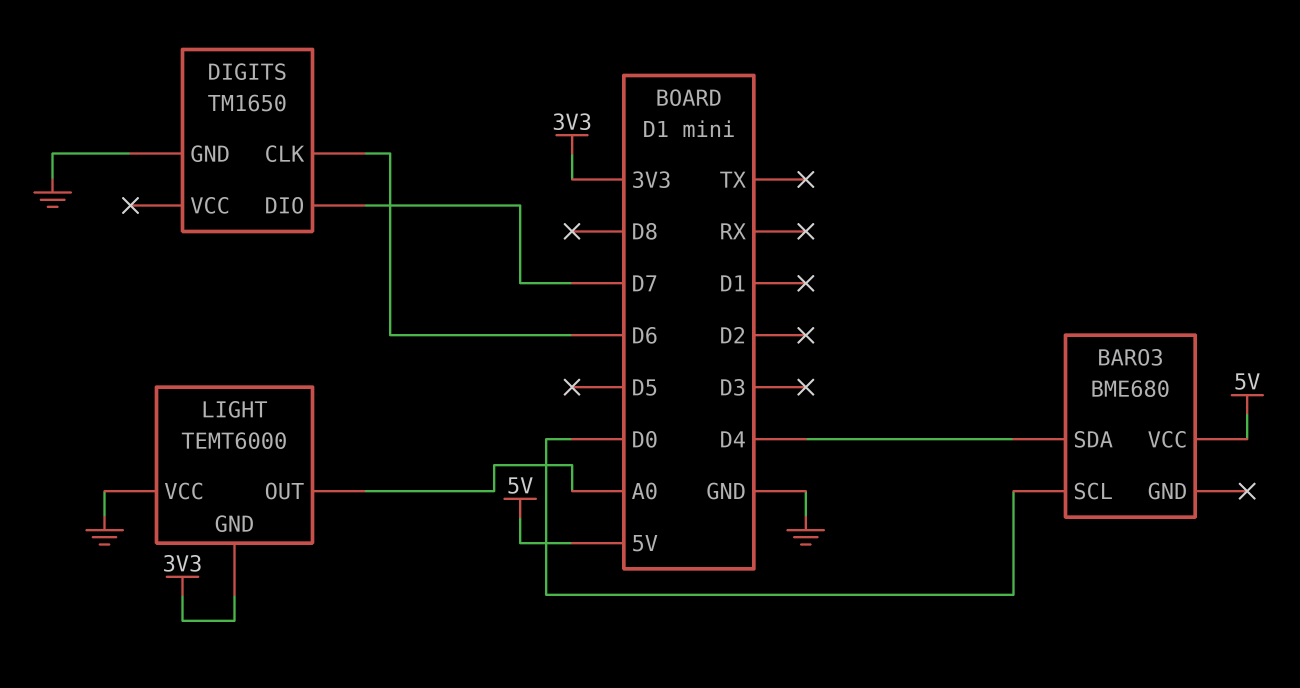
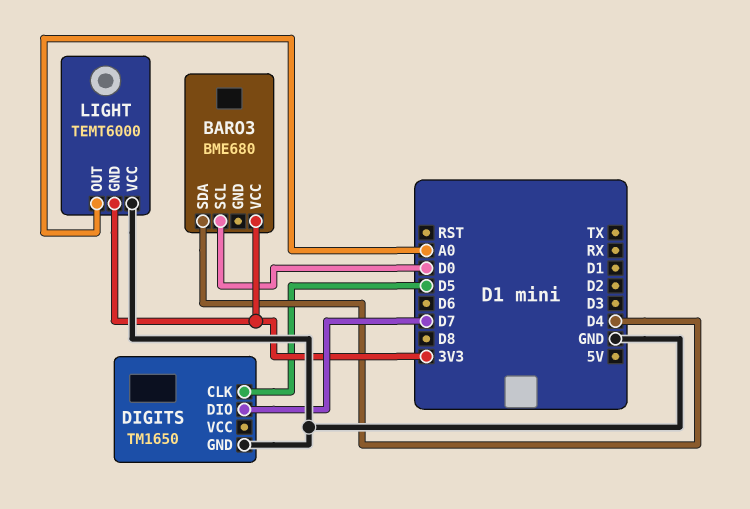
BARO3 pin VCC: 5V -> 3V3
DIGITS pin CLK: D6 -> D5

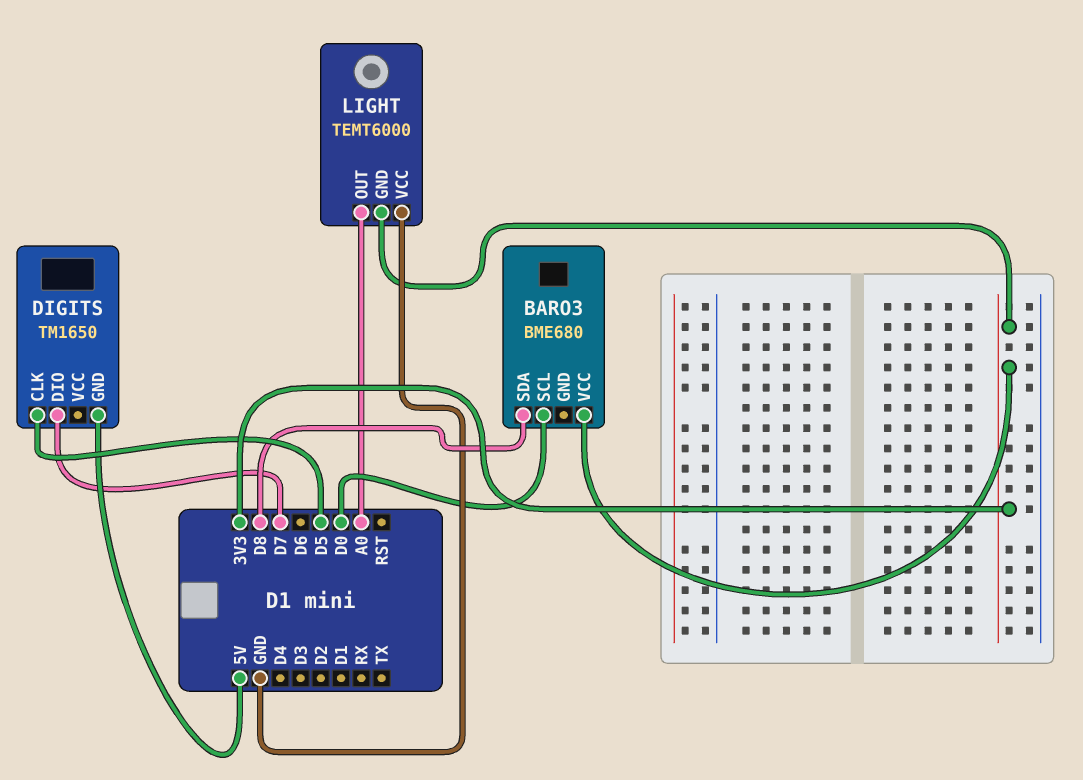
BARO3 pin SDA: D4 -> D8
DIGITS pin GND: GND -> 5V

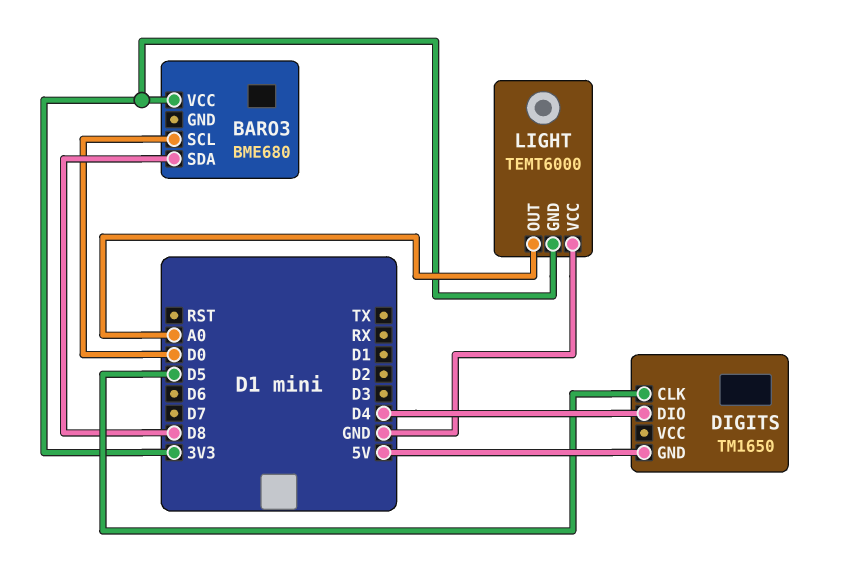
DIGITS pin DIO: D7 -> D4

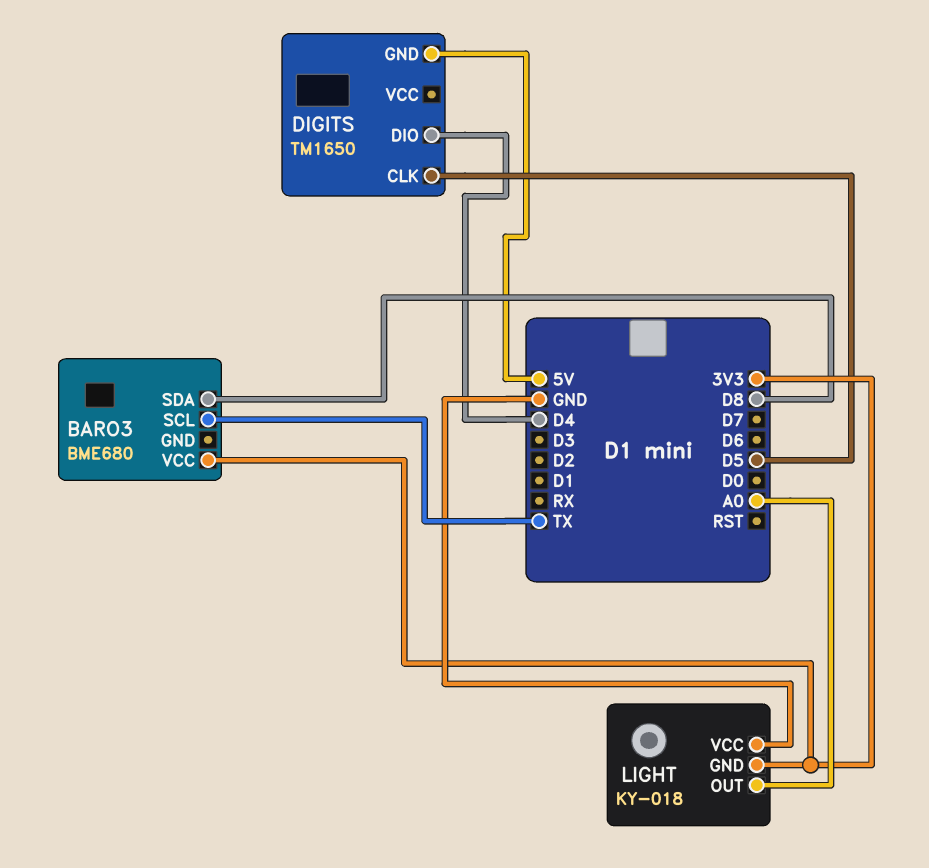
BARO3 pin SCL: D0 -> TX
LIGHT: TEMT6000 -> KY-018

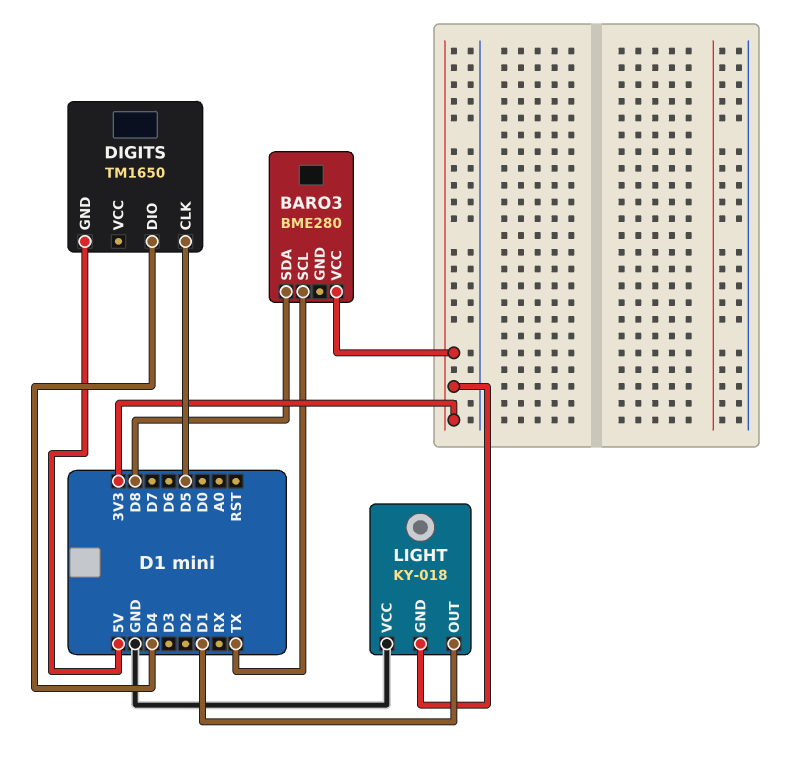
BARO3: BME680 -> BME280
LIGHT pin OUT: A0 -> D1

